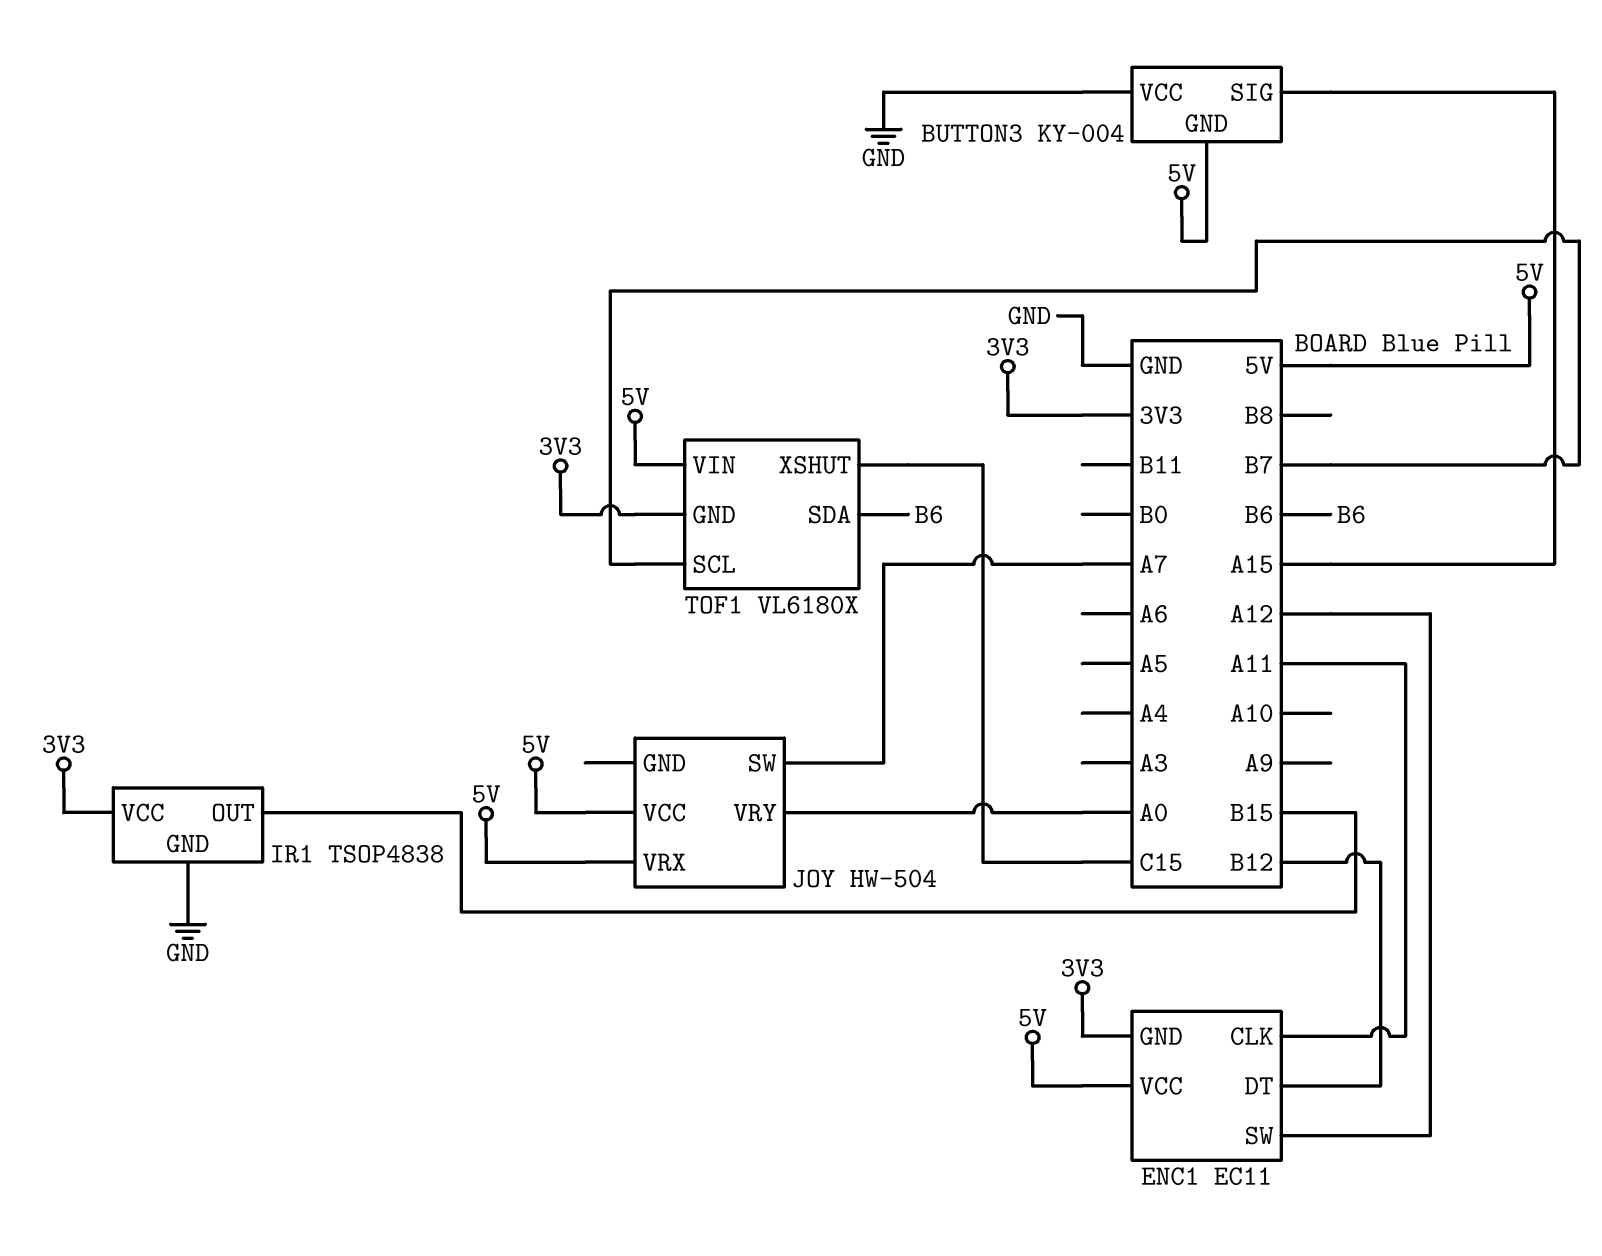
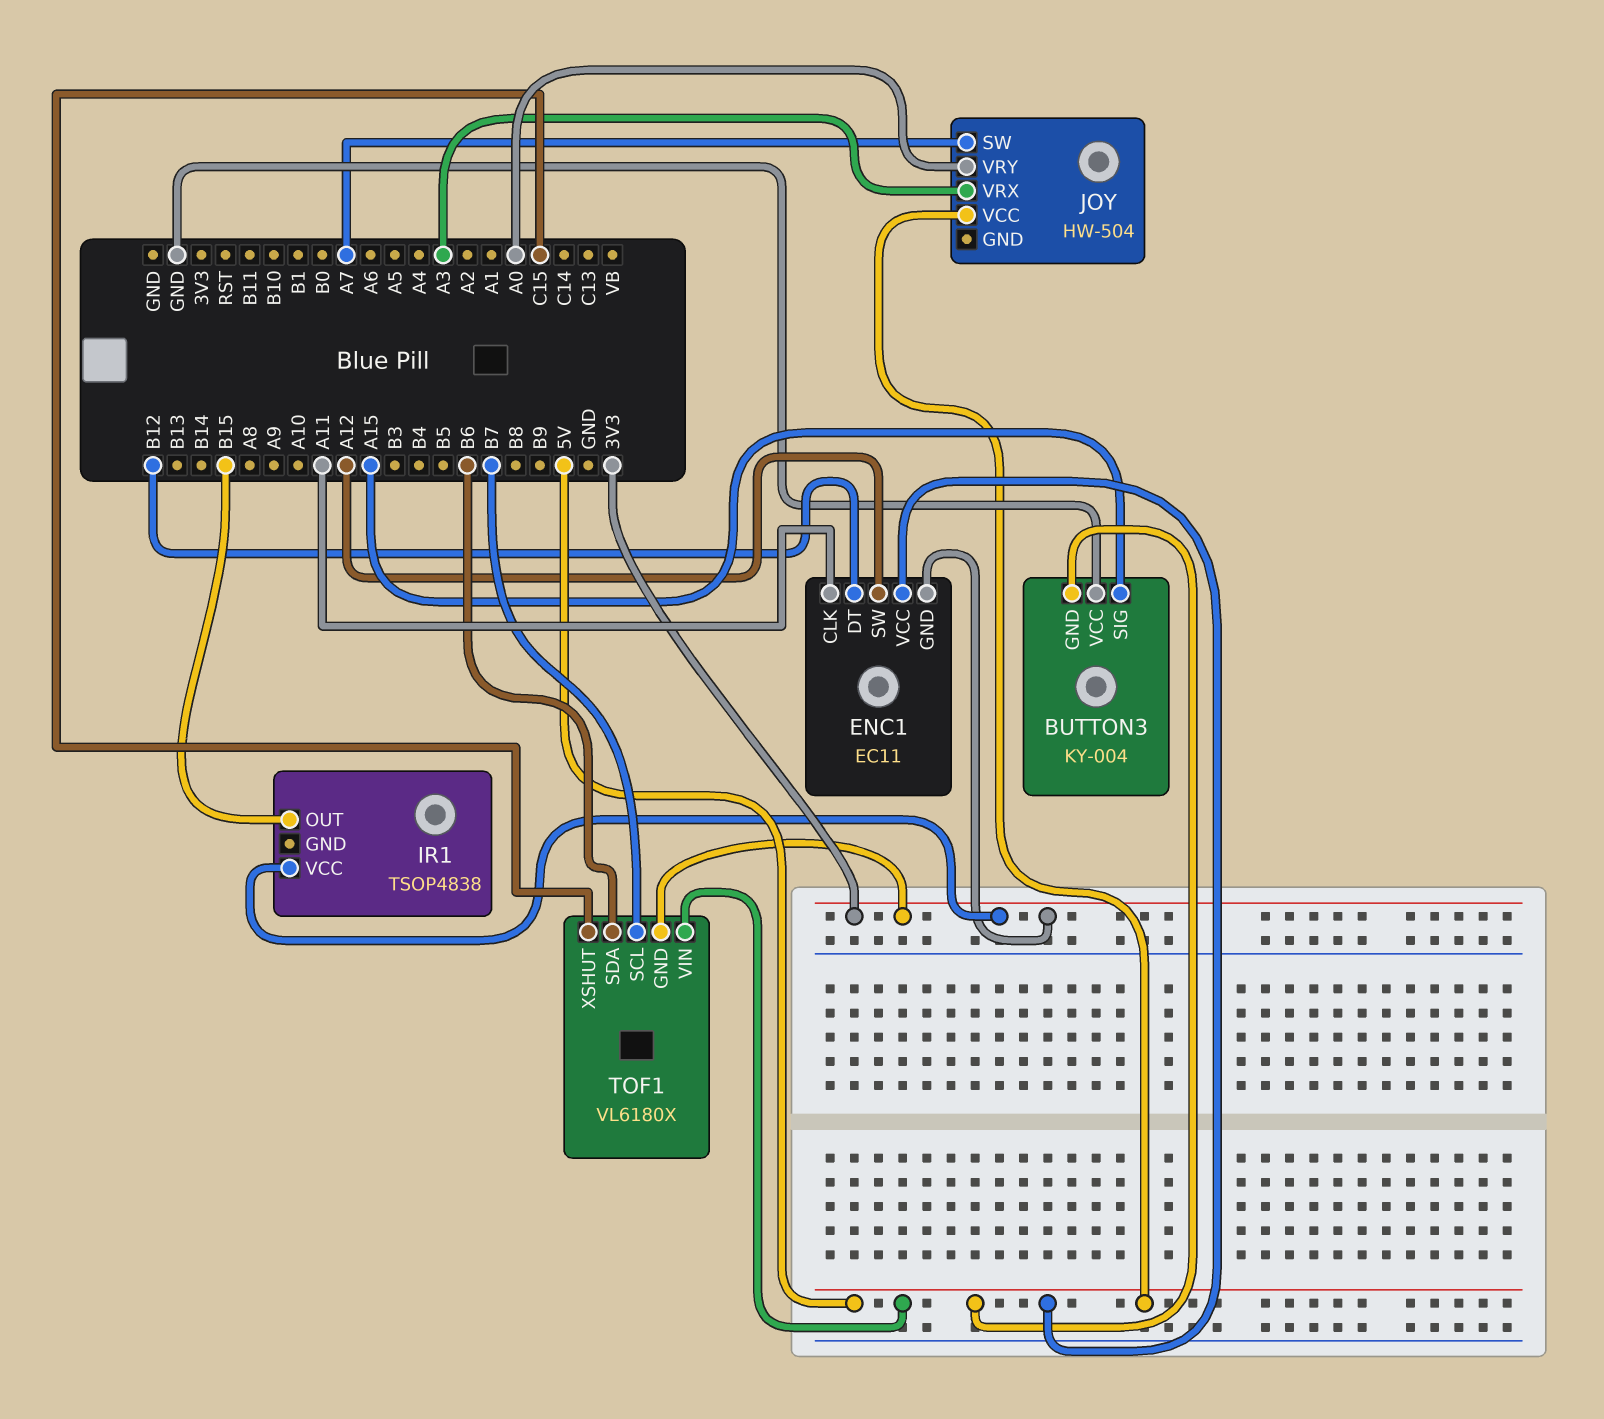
IR1 pin GND: GND -> none
JOY pin VRX: 5V -> A3

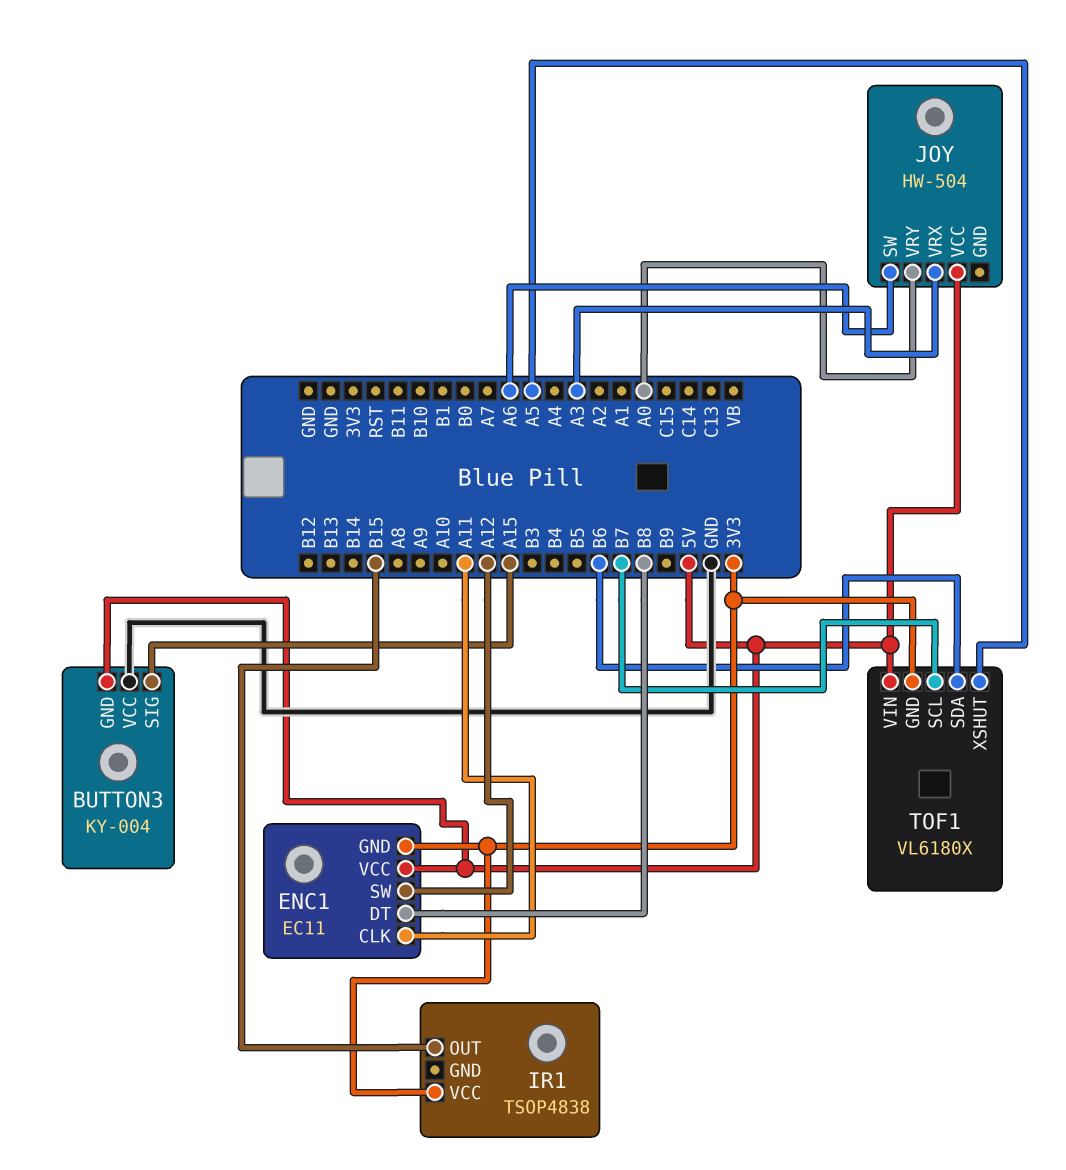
ENC1 pin DT: B12 -> B8
JOY pin SW: A7 -> A6
TOF1 pin XSHUT: C15 -> A5

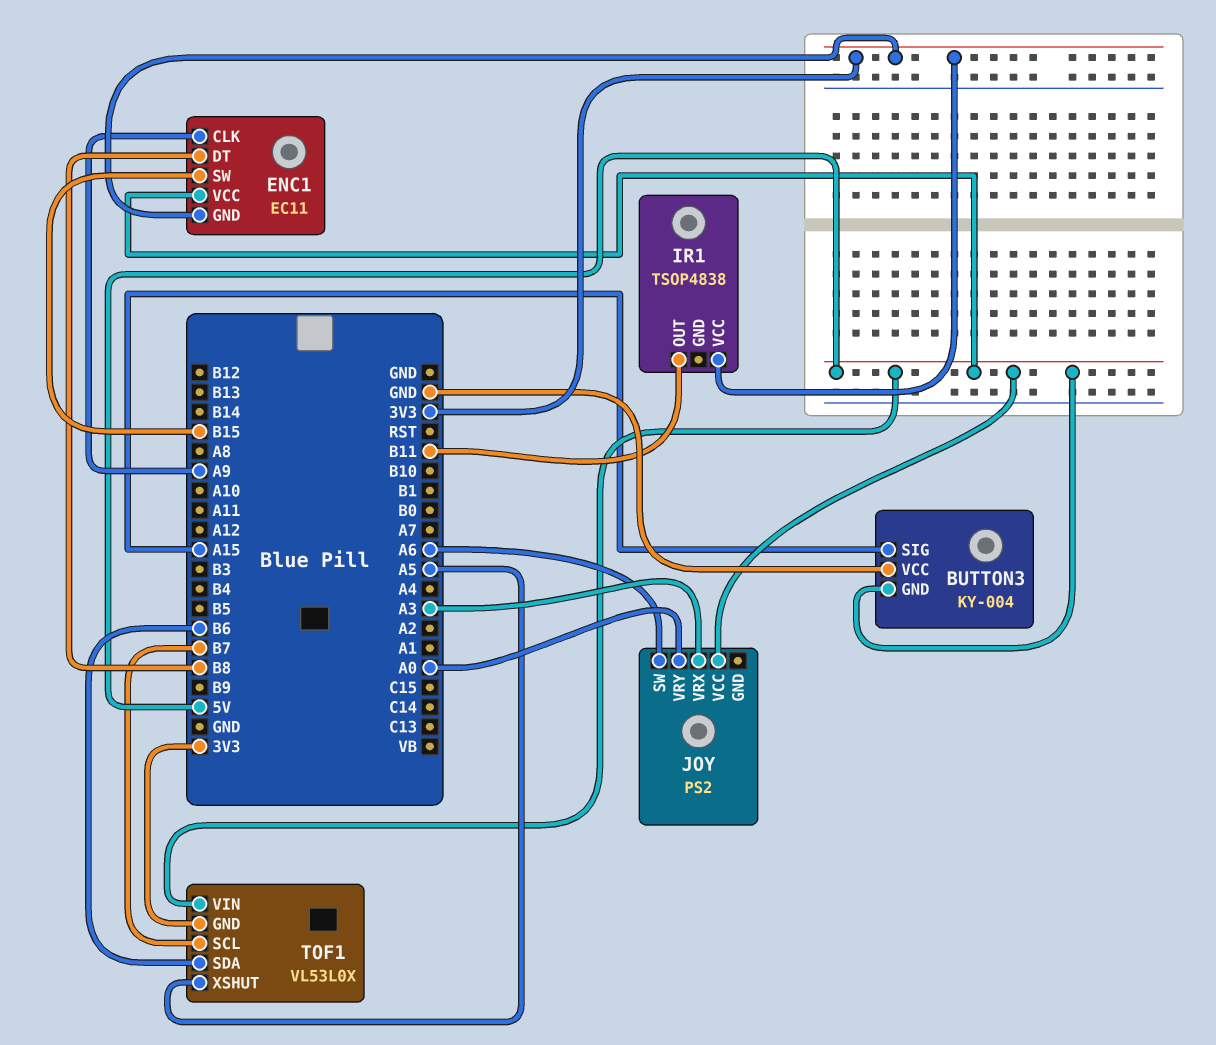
ENC1 pin CLK: A11 -> A9
ENC1 pin SW: A12 -> B15
IR1 pin OUT: B15 -> B11
JOY: HW-504 -> PS2
TOF1: VL6180X -> VL53L0X

